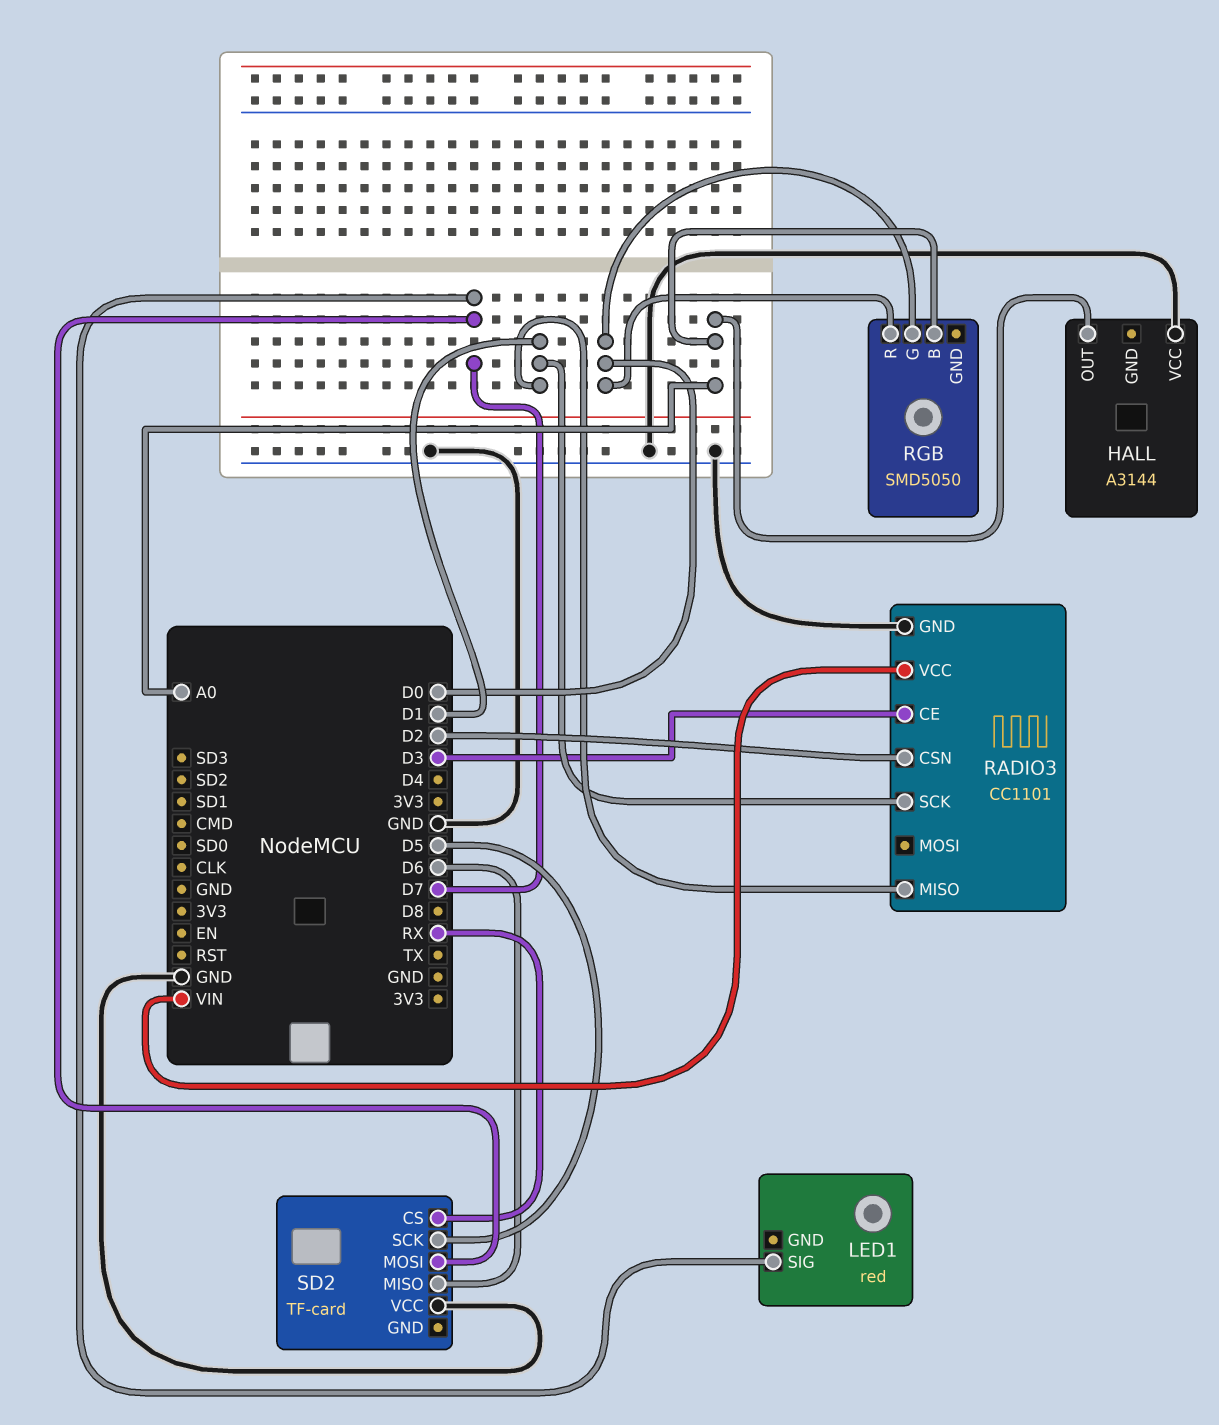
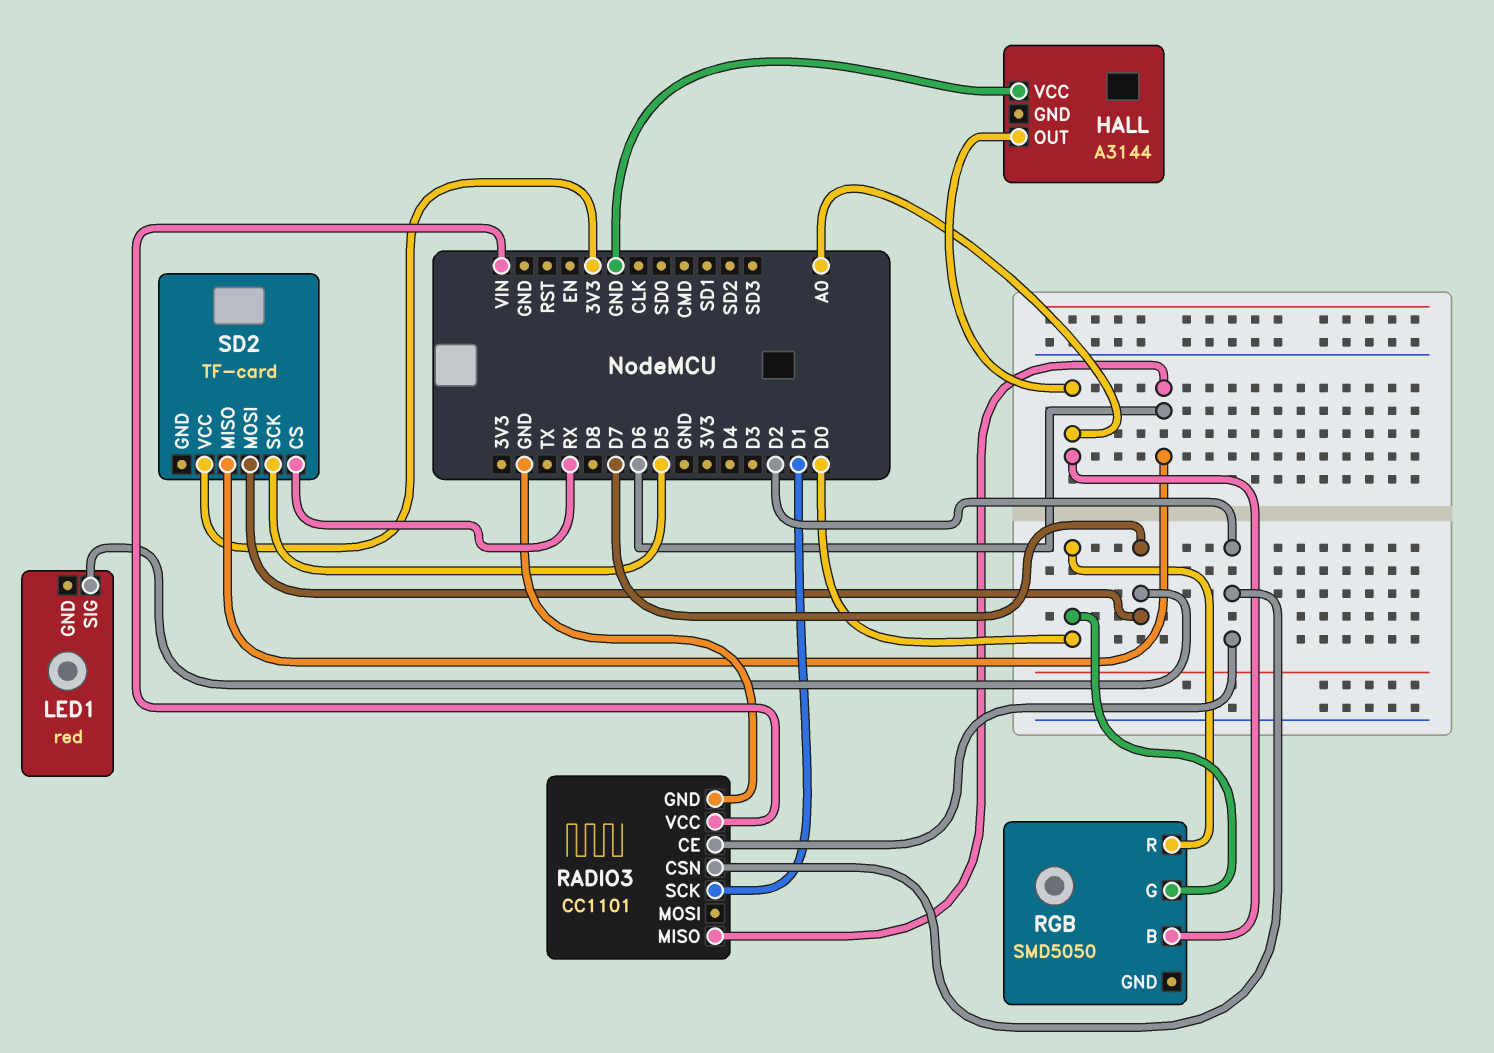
RADIO3 pin CE: D3 -> D2
RADIO3 pin MISO: D1 -> D6
SD2 pin VCC: GND -> 3V3

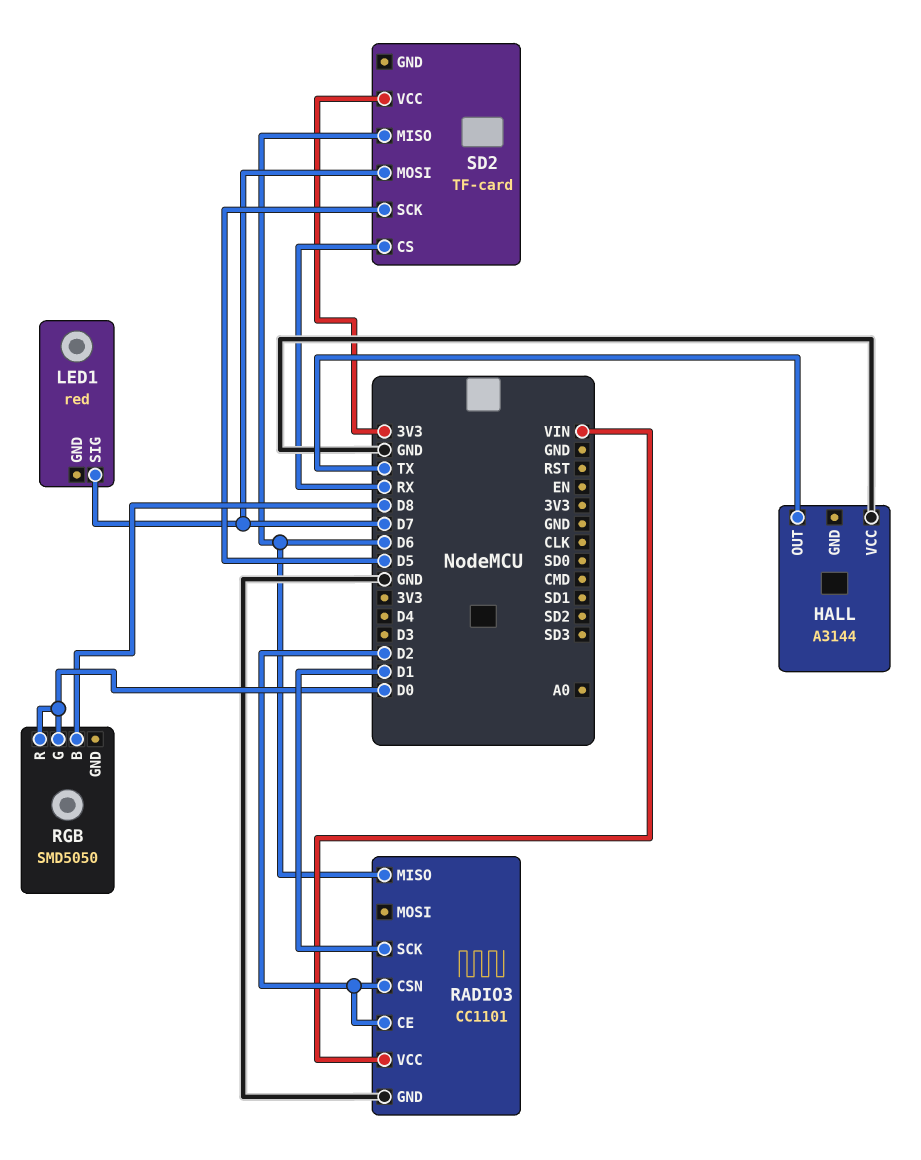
HALL pin OUT: A0 -> TX
RGB pin B: A0 -> D8

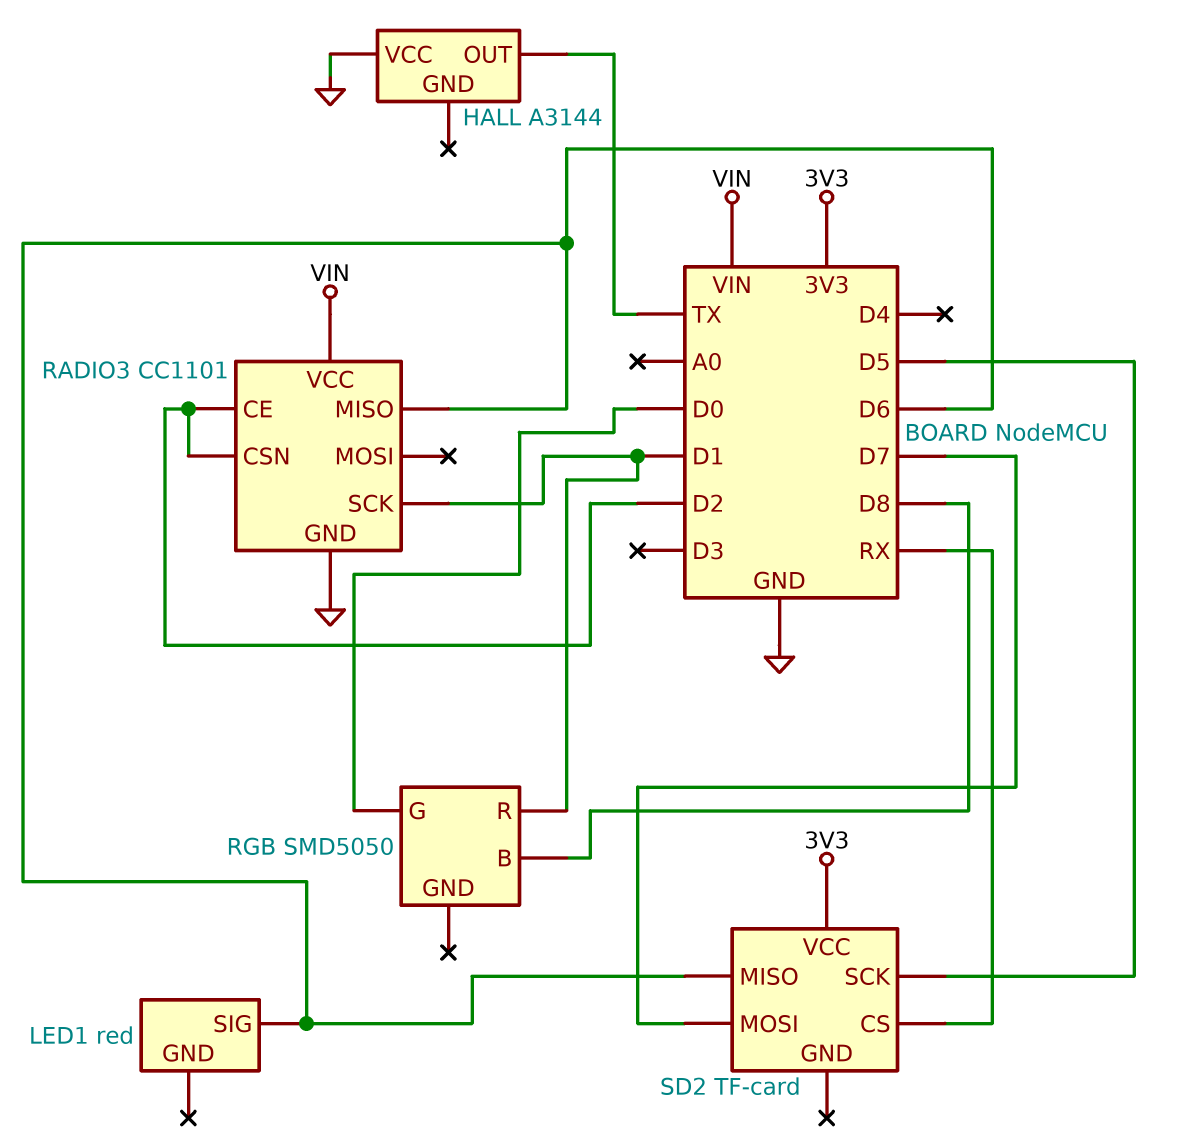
LED1 pin SIG: D7 -> D6
RGB pin R: D0 -> D1

